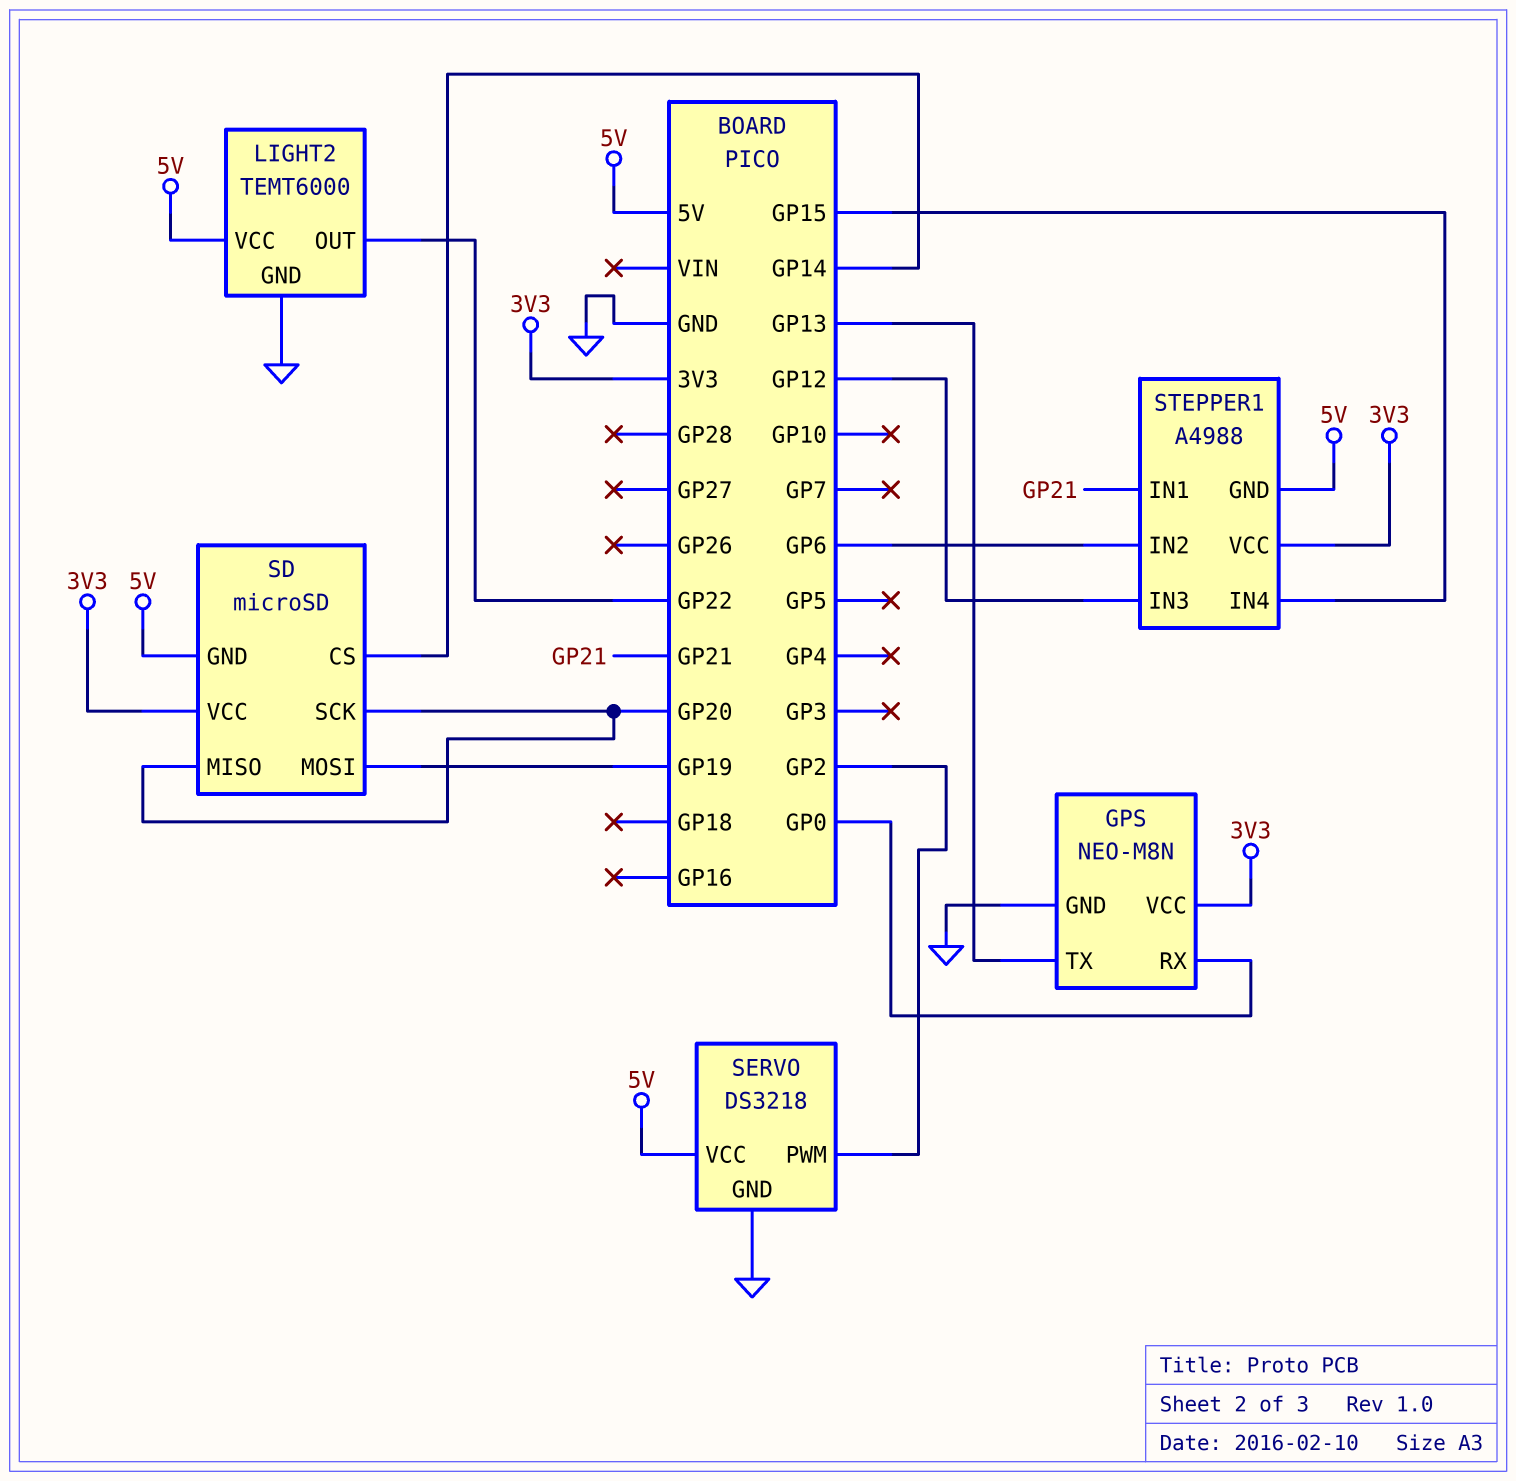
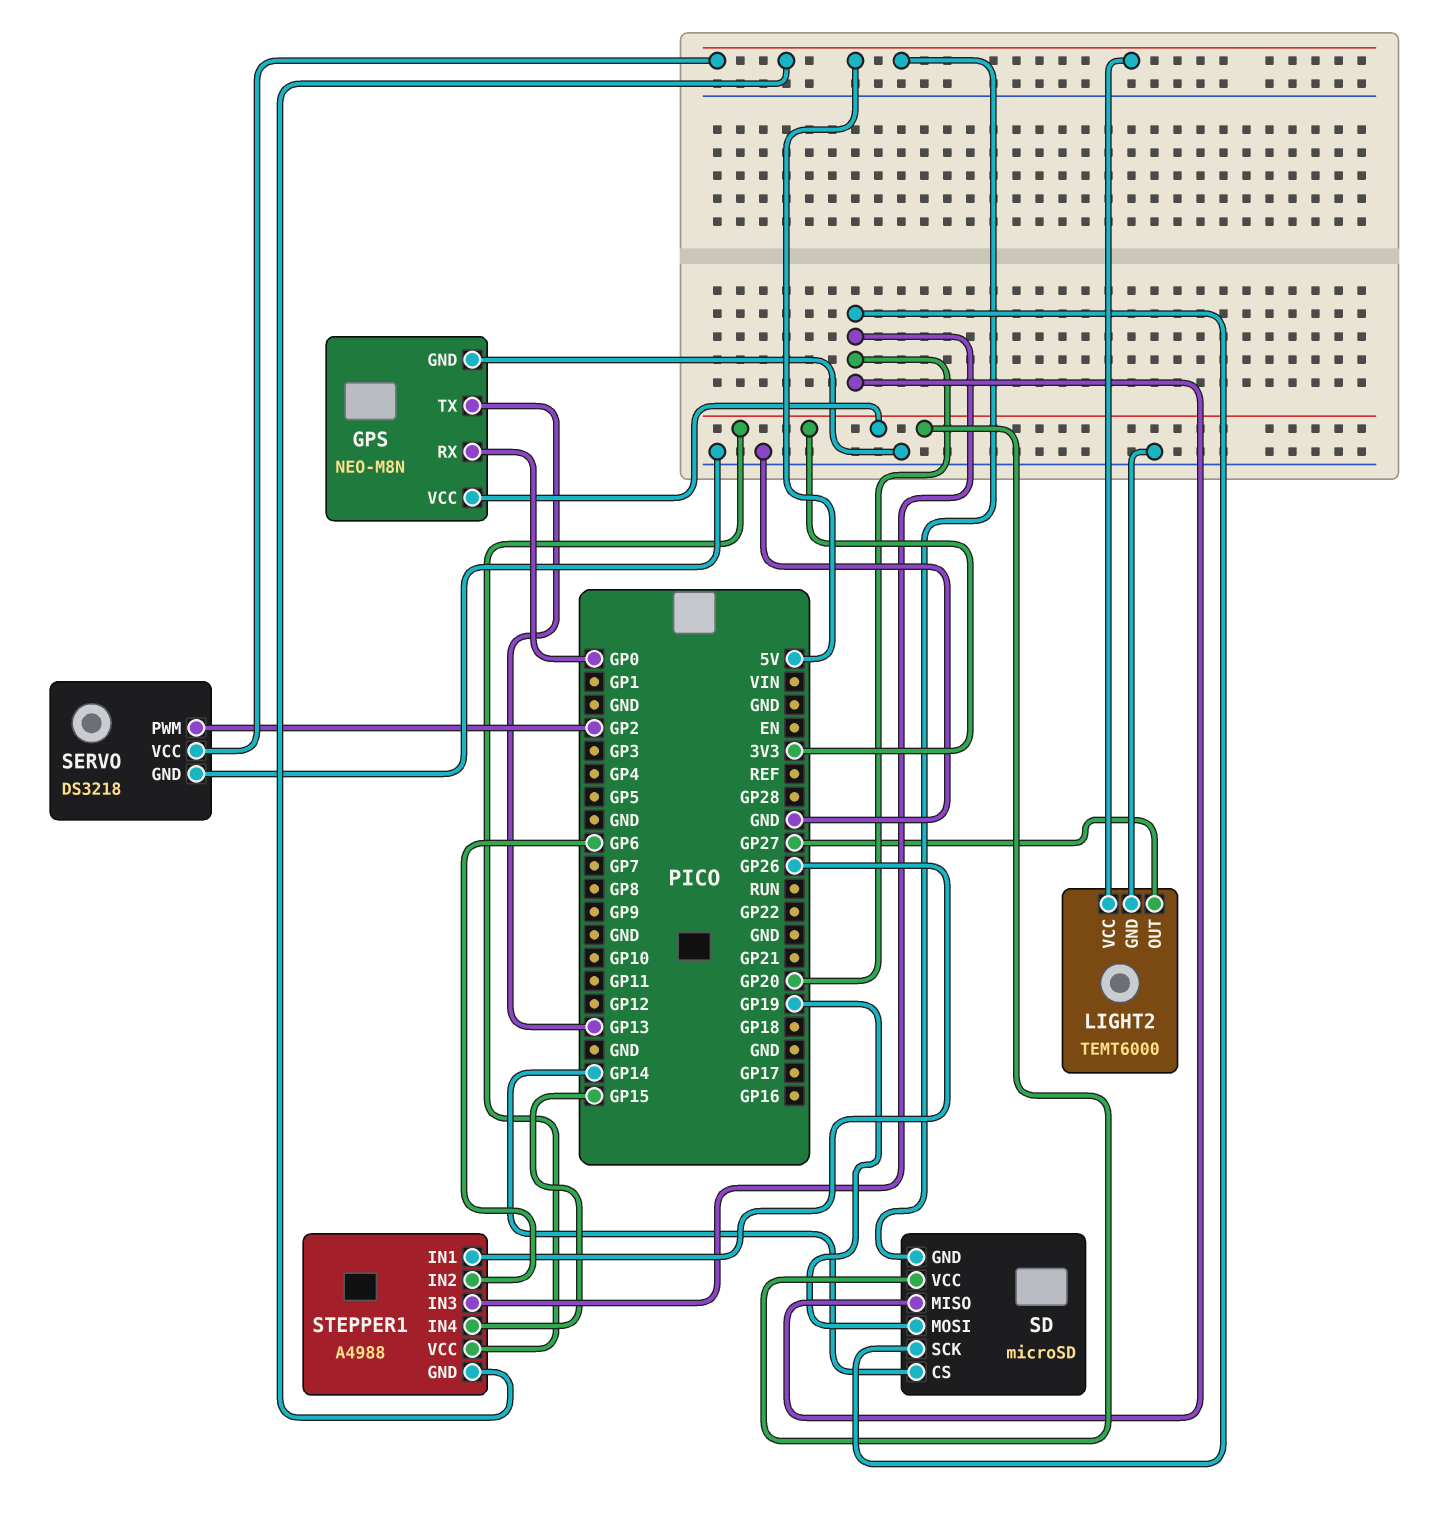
LIGHT2 pin OUT: GP22 -> GP27
STEPPER1 pin IN1: GP21 -> GP26
STEPPER1 pin IN3: GP12 -> GP20

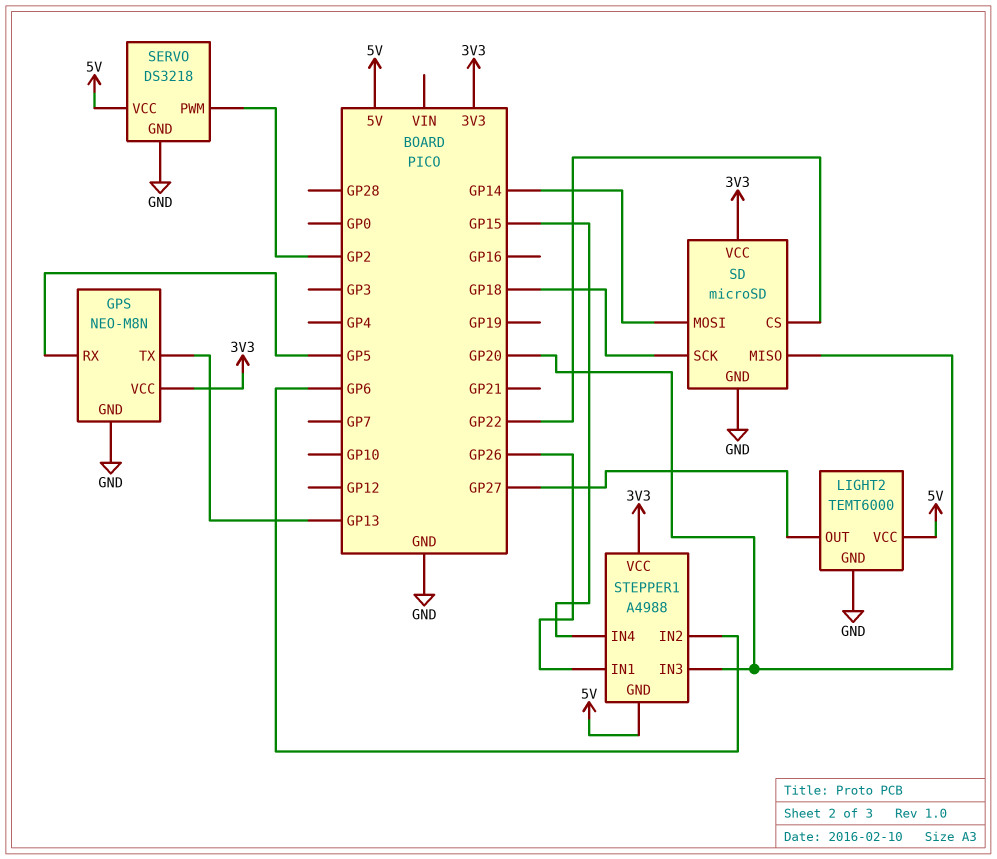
GPS pin RX: GP0 -> GP5
SD pin CS: GP14 -> GP22
SD pin GND: 5V -> GND
SD pin MOSI: GP19 -> GP14
SD pin SCK: GP20 -> GP18

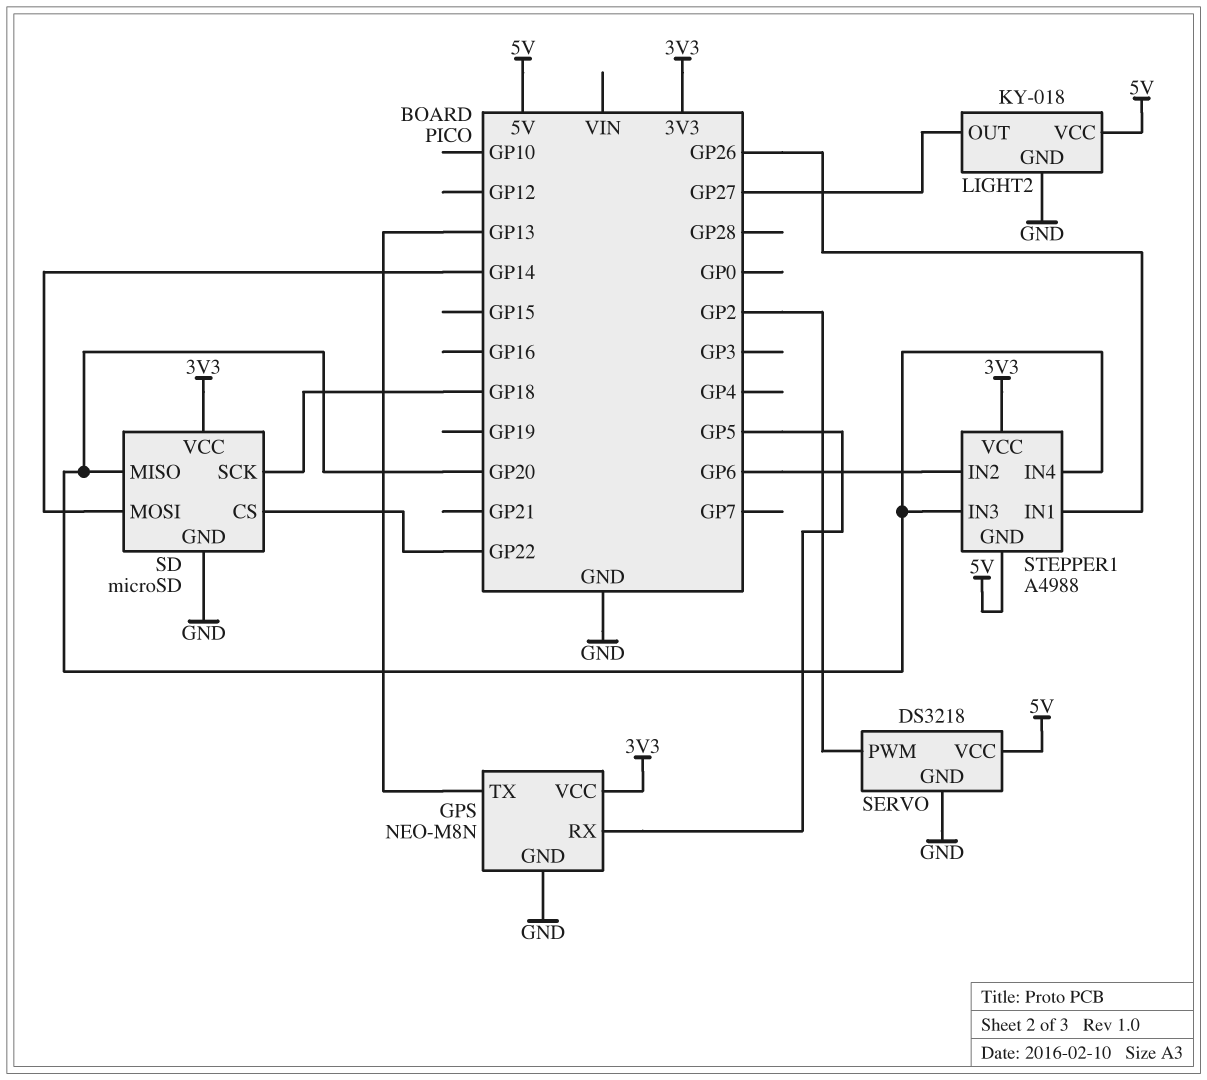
LIGHT2: TEMT6000 -> KY-018
STEPPER1 pin IN4: GP15 -> GP20

